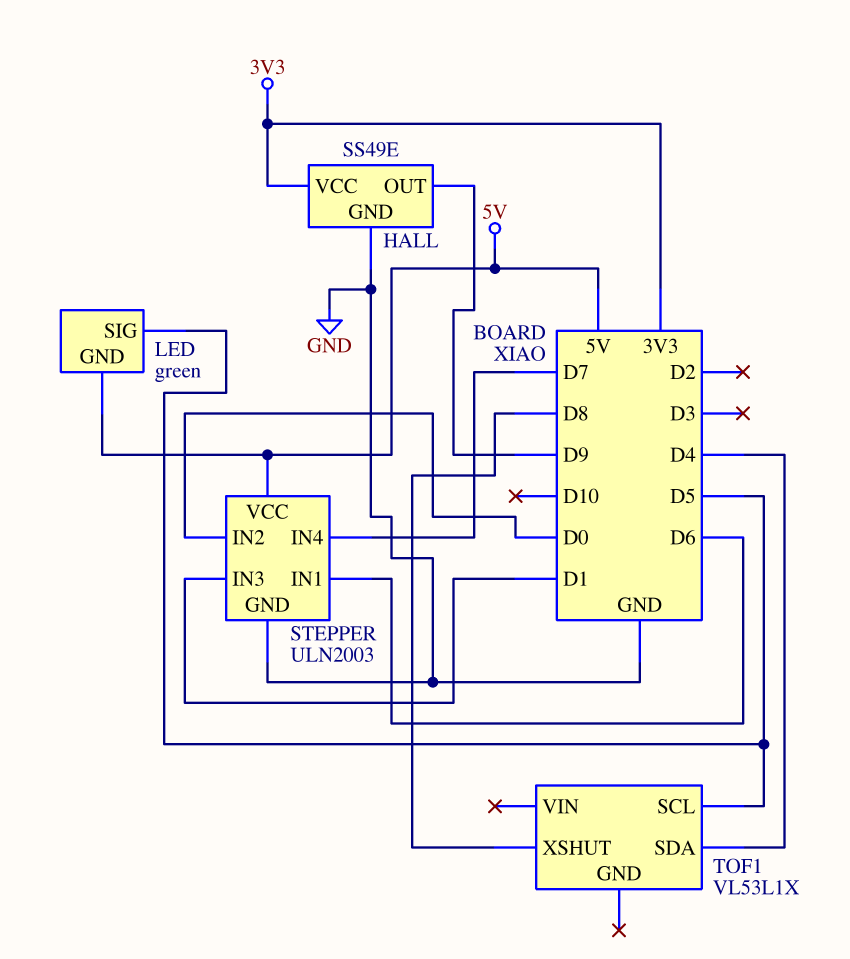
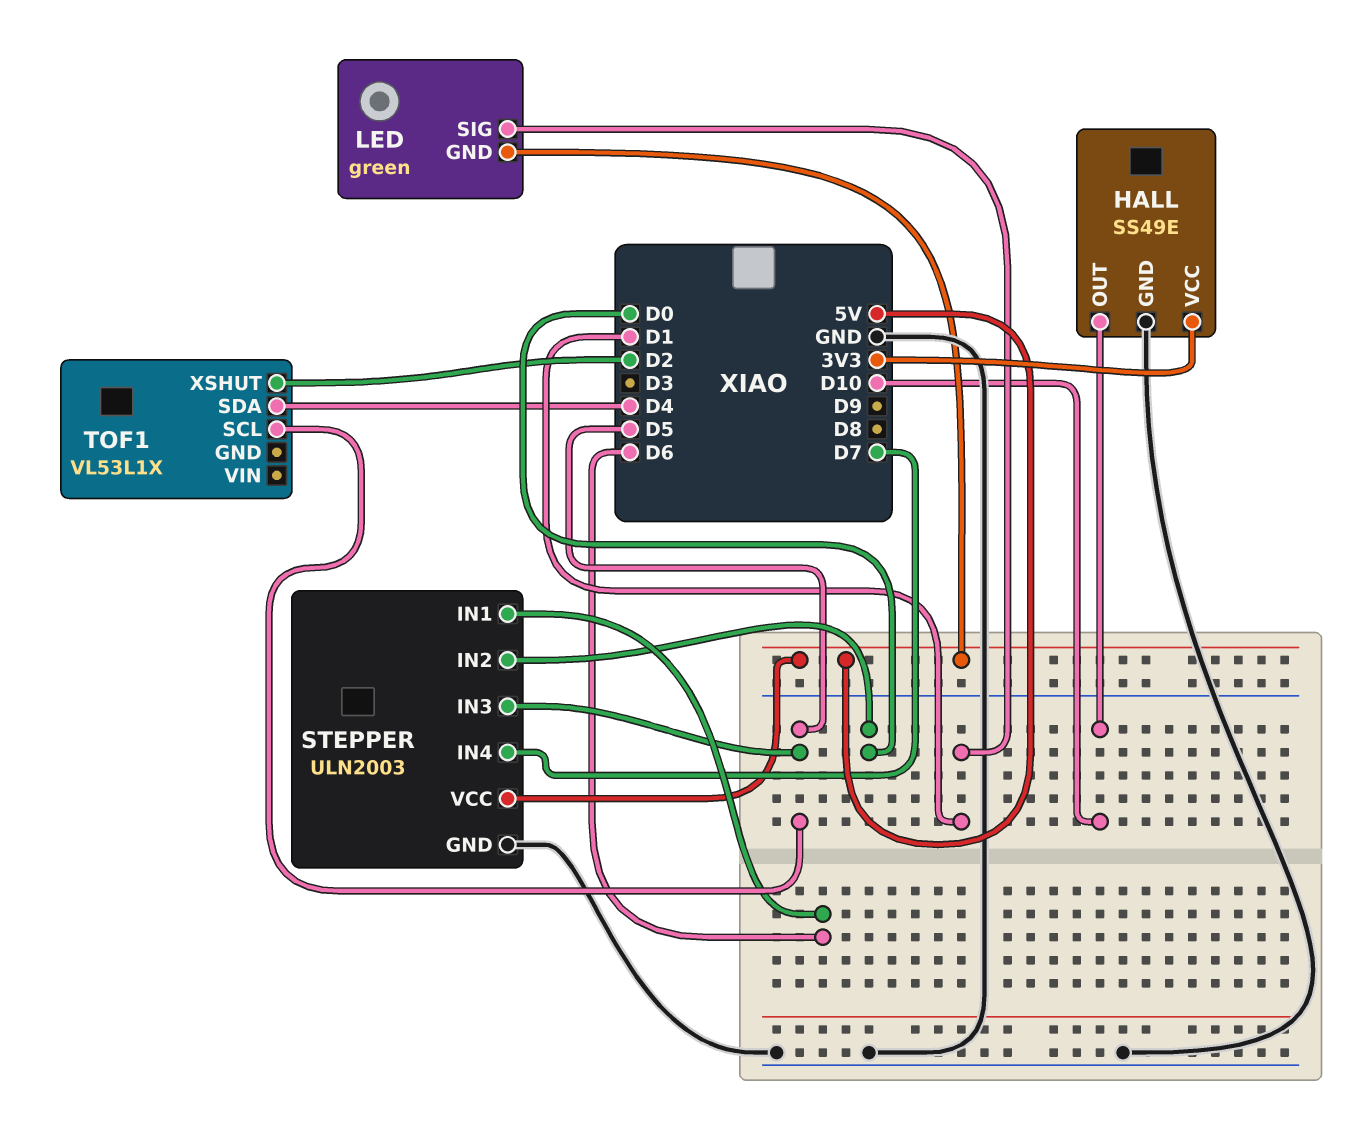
HALL pin OUT: D9 -> D10
LED pin SIG: D5 -> D1
STEPPER pin IN3: D1 -> D5
TOF1 pin XSHUT: D8 -> D2

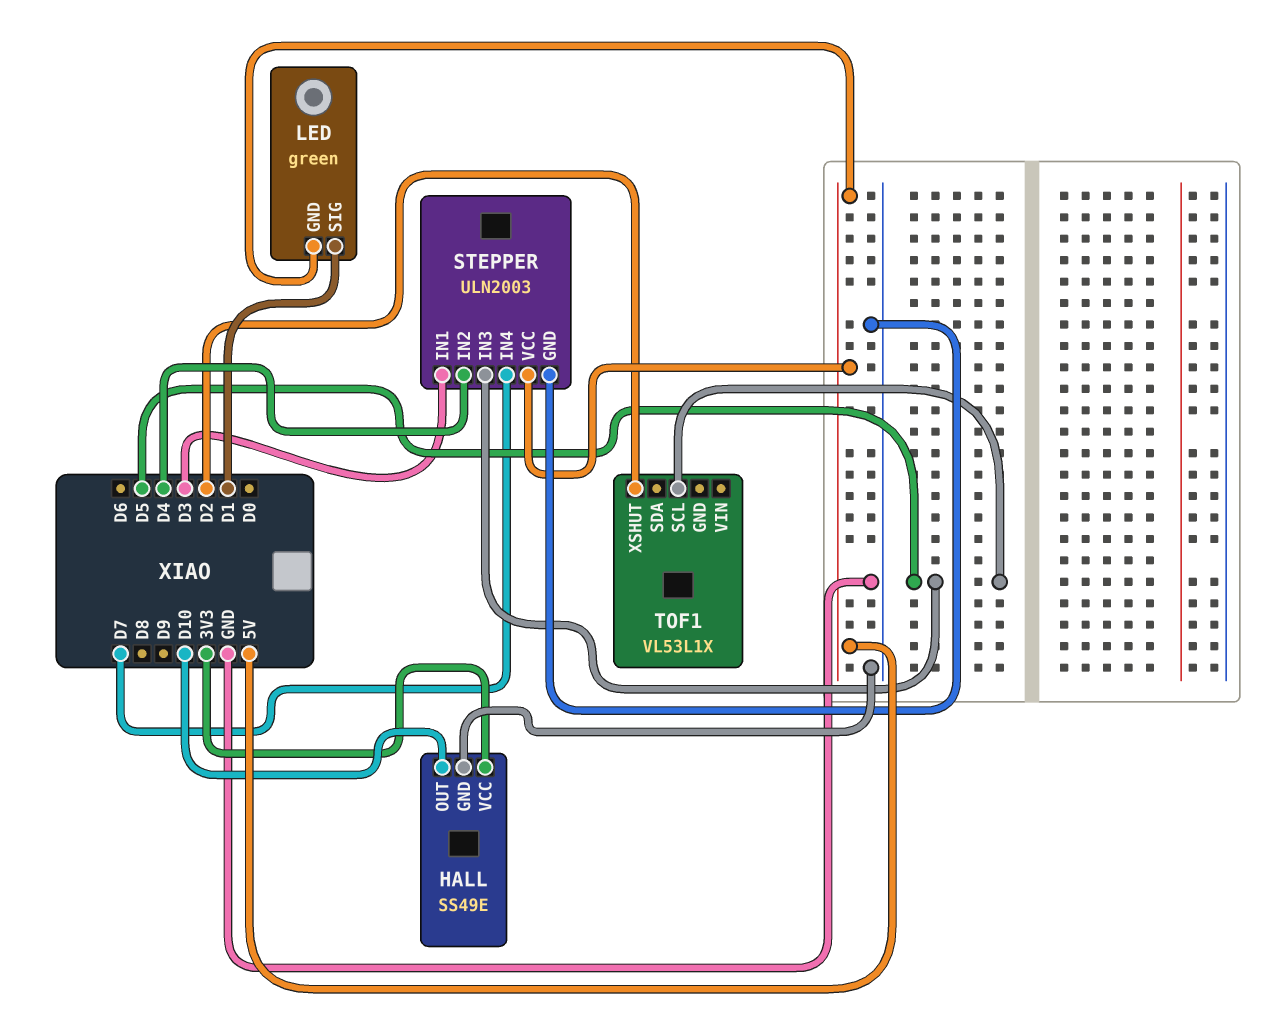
STEPPER pin IN1: D6 -> D3
STEPPER pin IN2: D0 -> D4
TOF1 pin SDA: D4 -> none

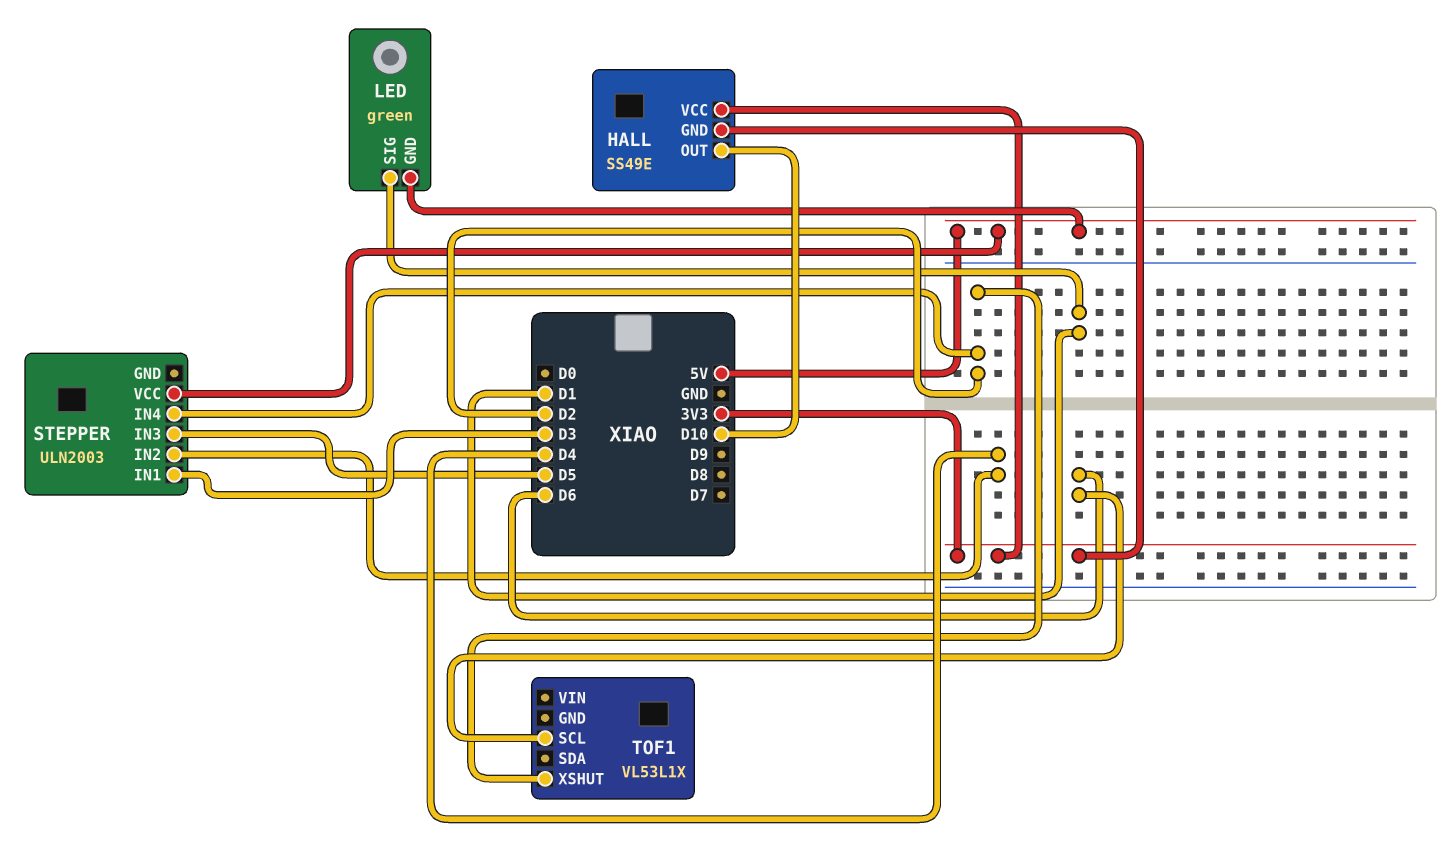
HALL pin GND: GND -> 3V3
STEPPER pin GND: GND -> none
STEPPER pin IN4: D7 -> D2
TOF1 pin SCL: D5 -> D6

